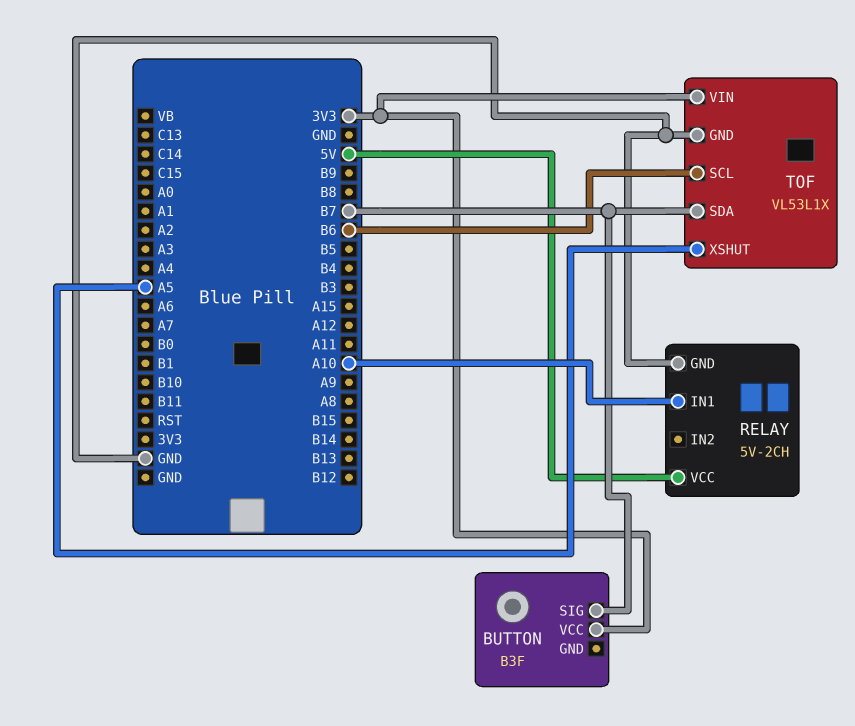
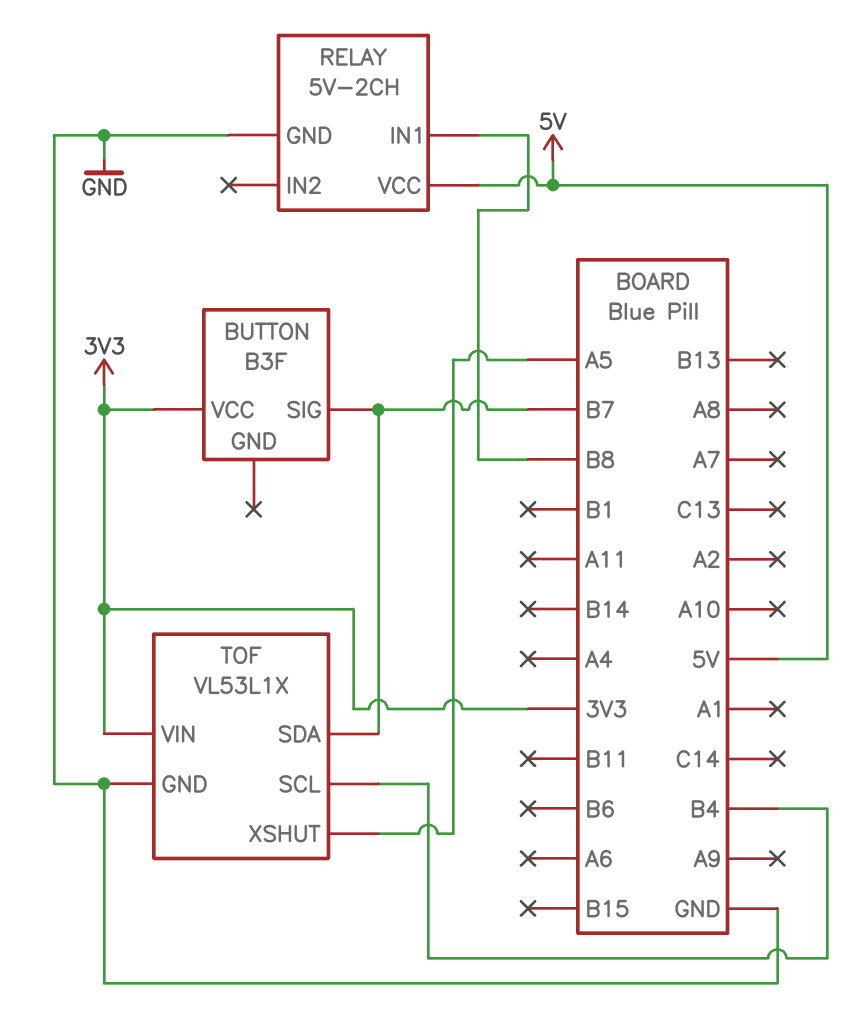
RELAY pin IN1: A10 -> B8
TOF pin SCL: B6 -> B4

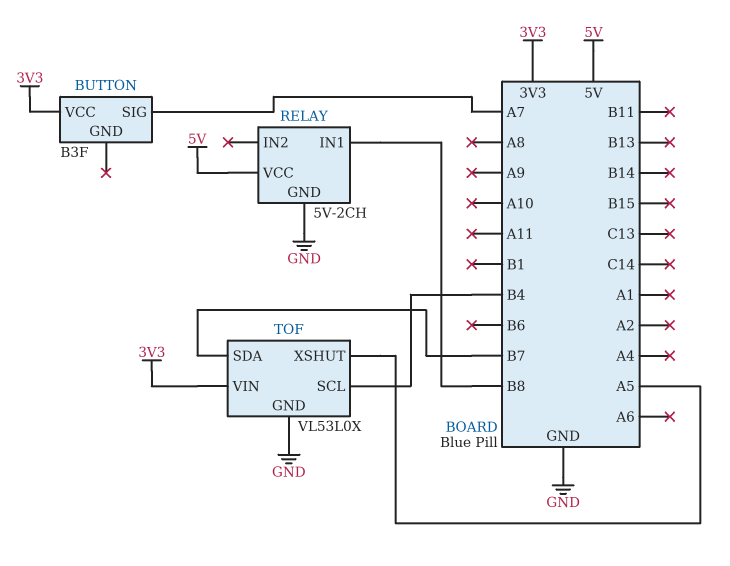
BUTTON pin SIG: B7 -> A7
TOF: VL53L1X -> VL53L0X

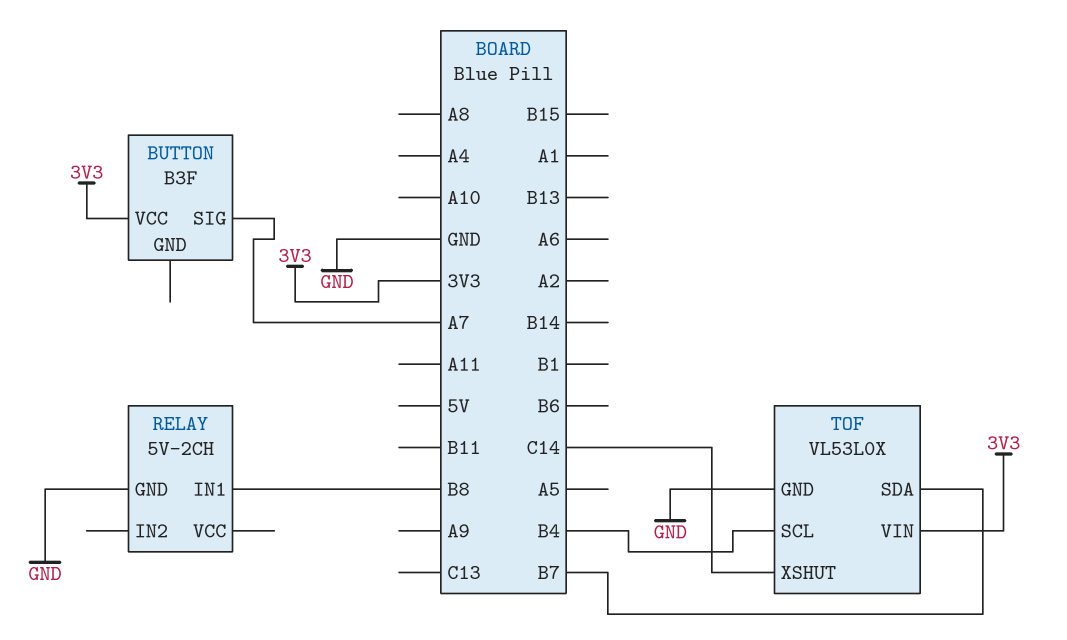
RELAY pin VCC: 5V -> none
TOF pin XSHUT: A5 -> C14

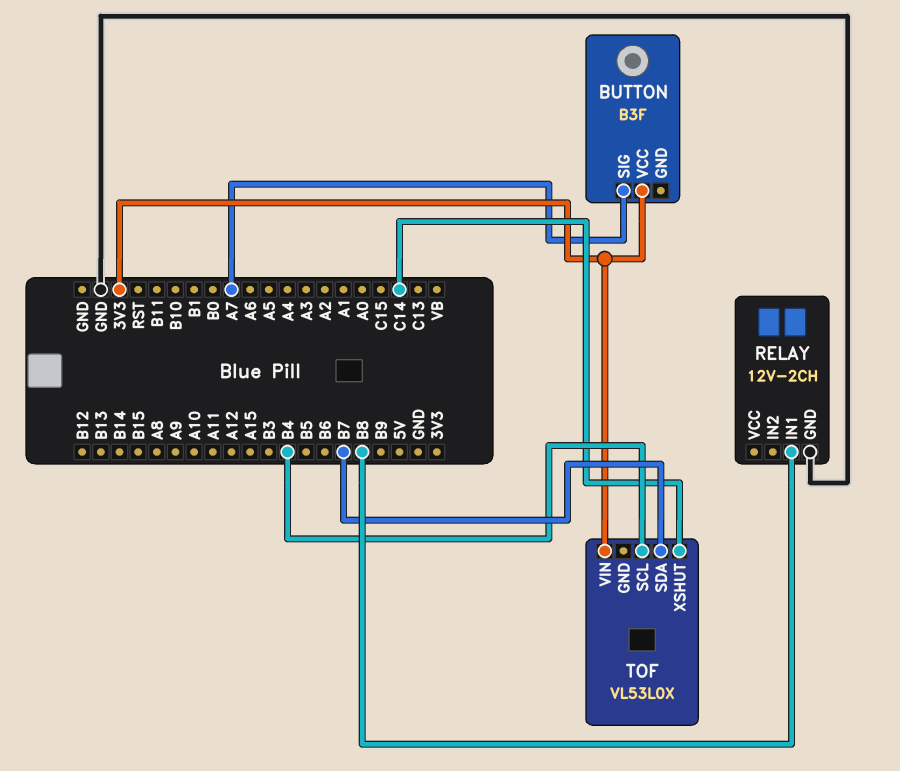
RELAY: 5V-2CH -> 12V-2CH
TOF pin GND: GND -> none

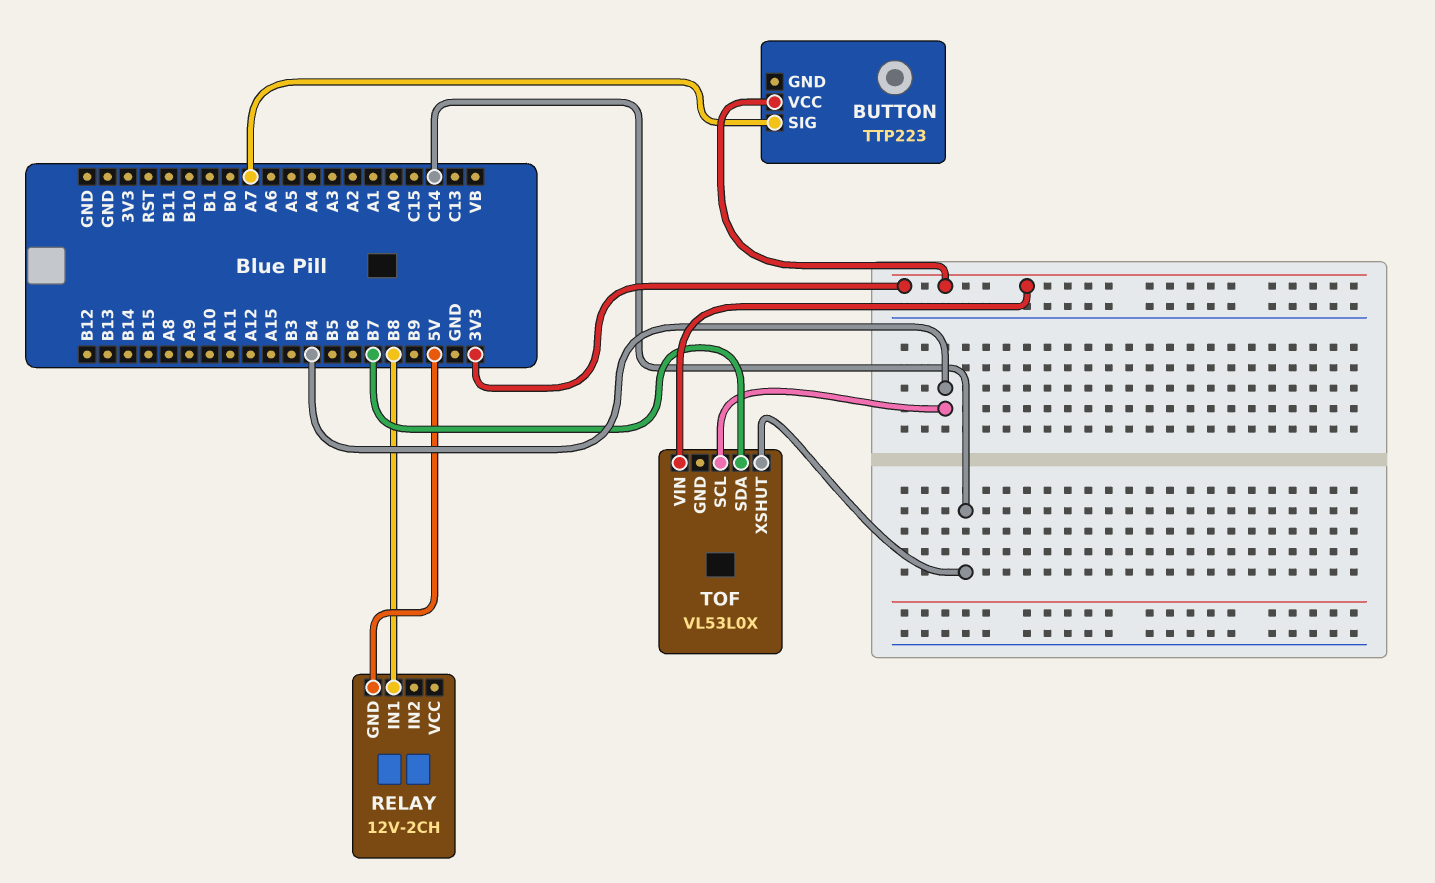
BUTTON: B3F -> TTP223
RELAY pin GND: GND -> 5V

